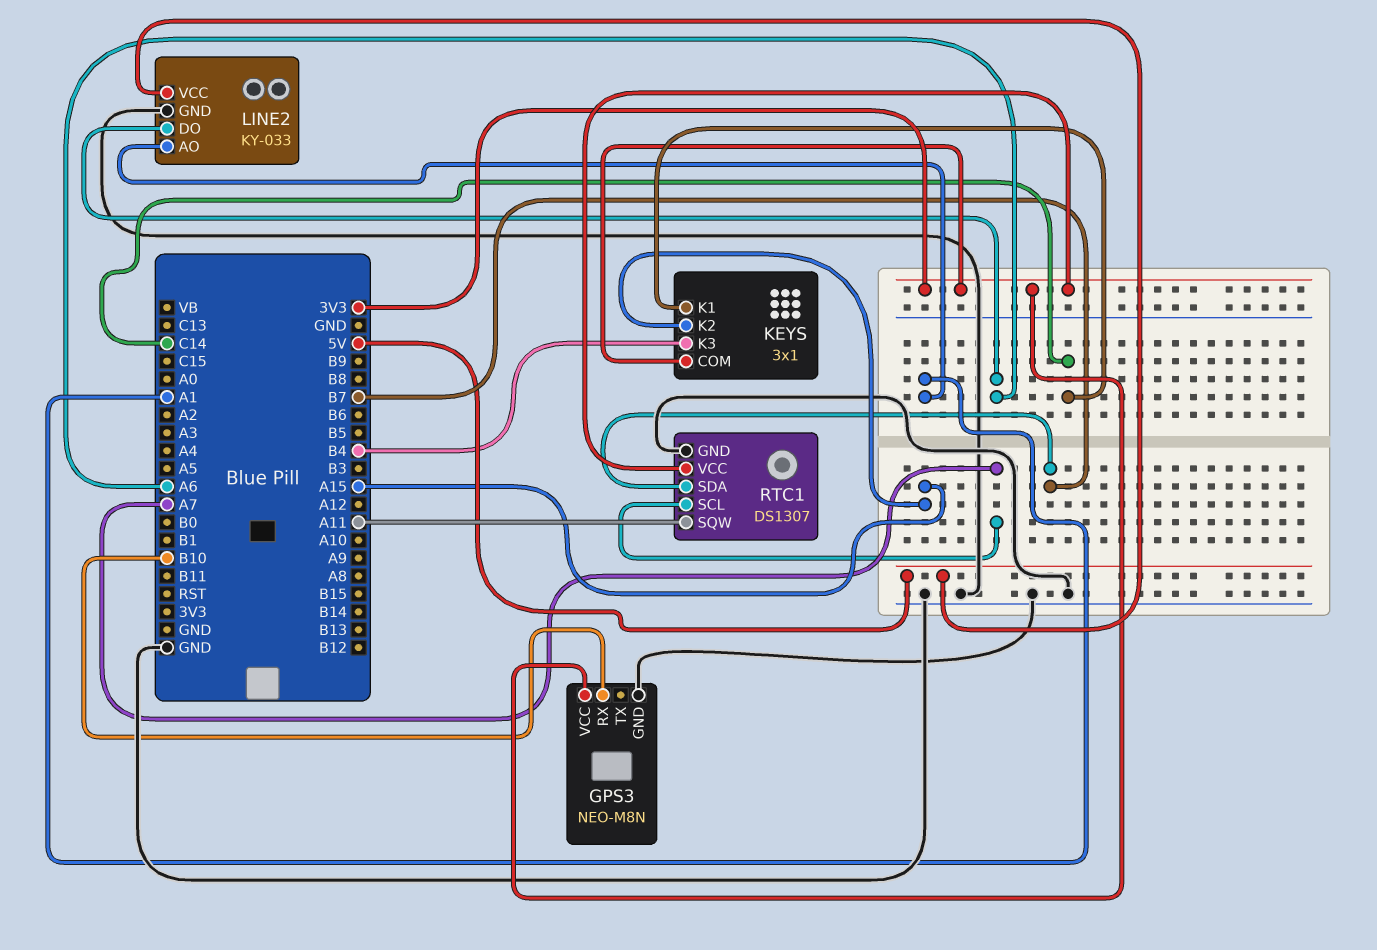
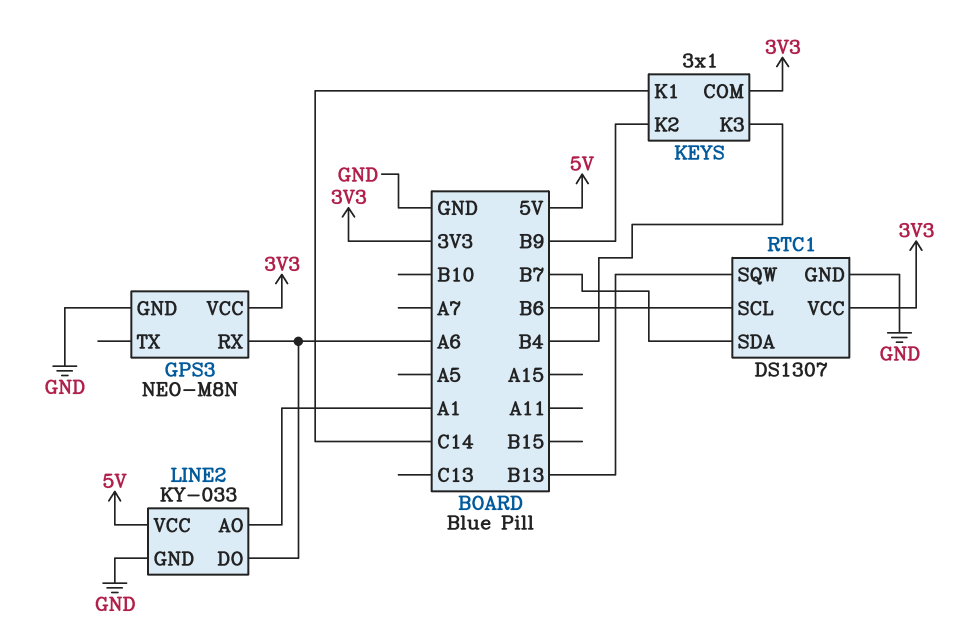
GPS3 pin RX: B10 -> A6
KEYS pin K2: A15 -> B9
RTC1 pin SCL: A7 -> B6
RTC1 pin SQW: A11 -> B13

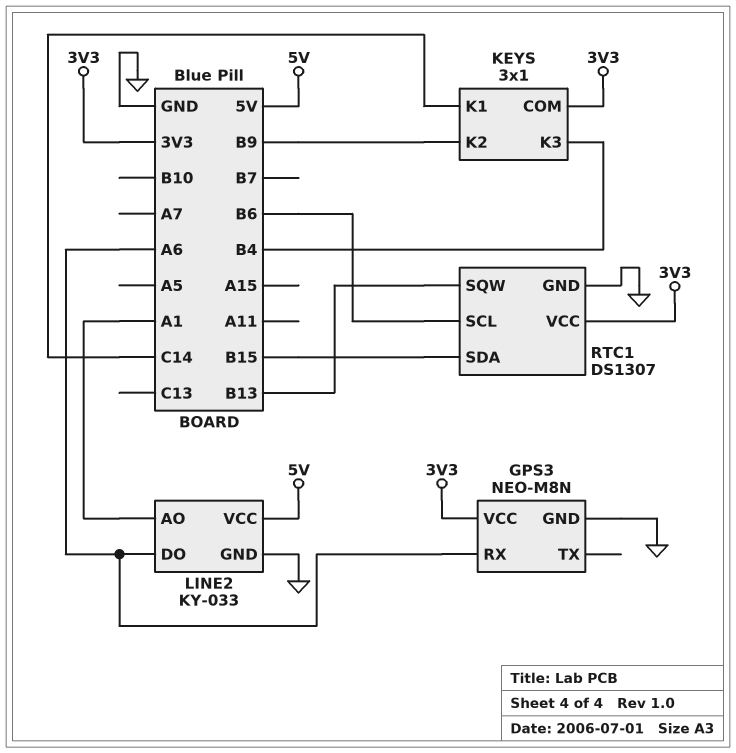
RTC1 pin SDA: B7 -> B15

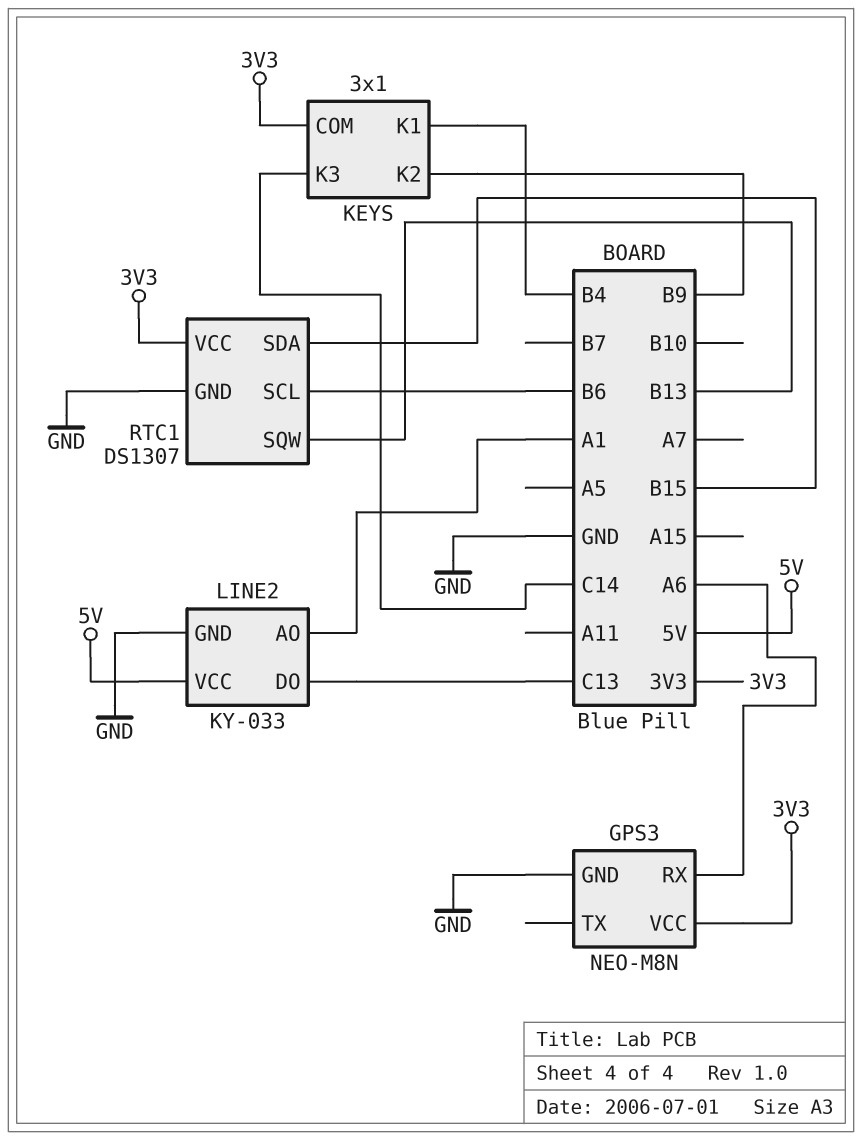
KEYS pin K1: C14 -> B4
KEYS pin K3: B4 -> C14
LINE2 pin DO: A6 -> C13

